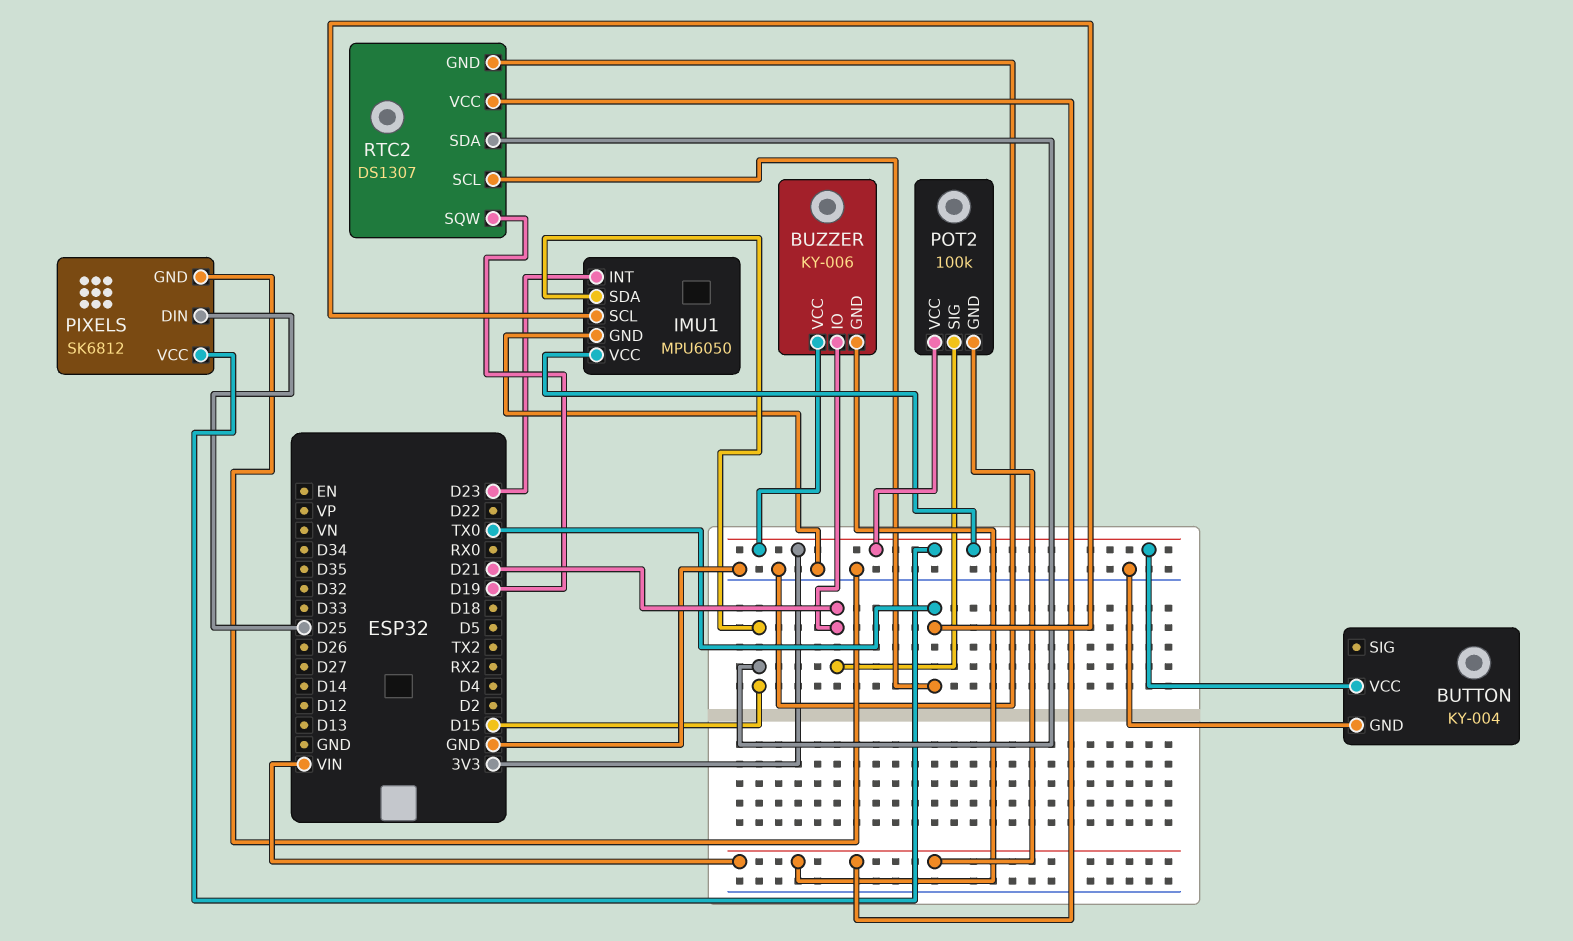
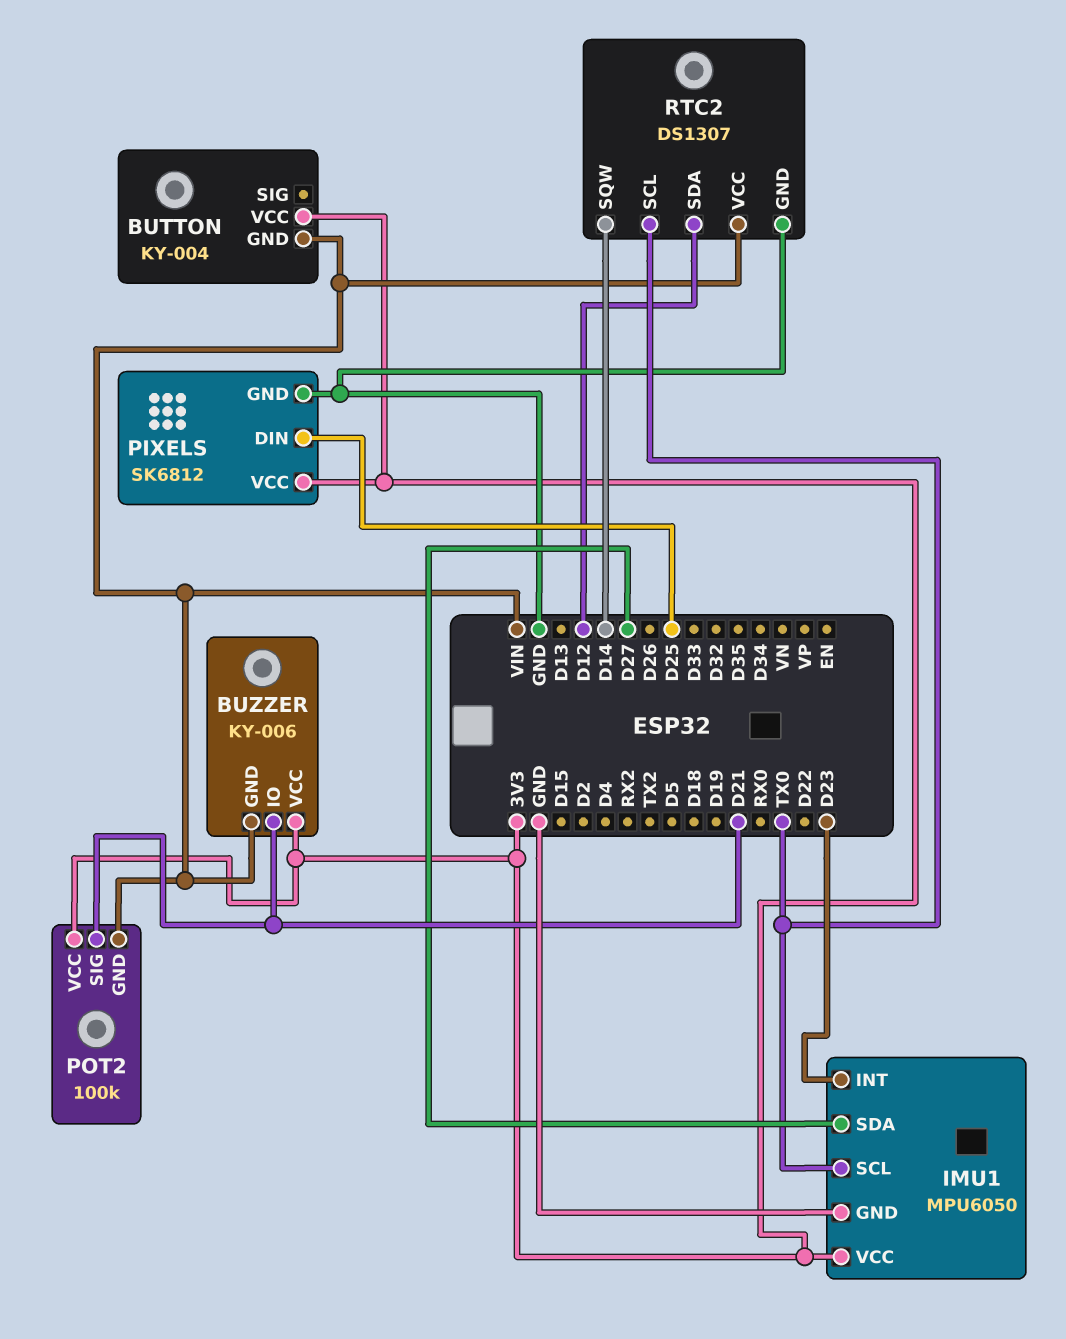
BUTTON pin GND: GND -> VIN
IMU1 pin SDA: D15 -> D27
RTC2 pin SDA: D15 -> D12
RTC2 pin SQW: D19 -> D14

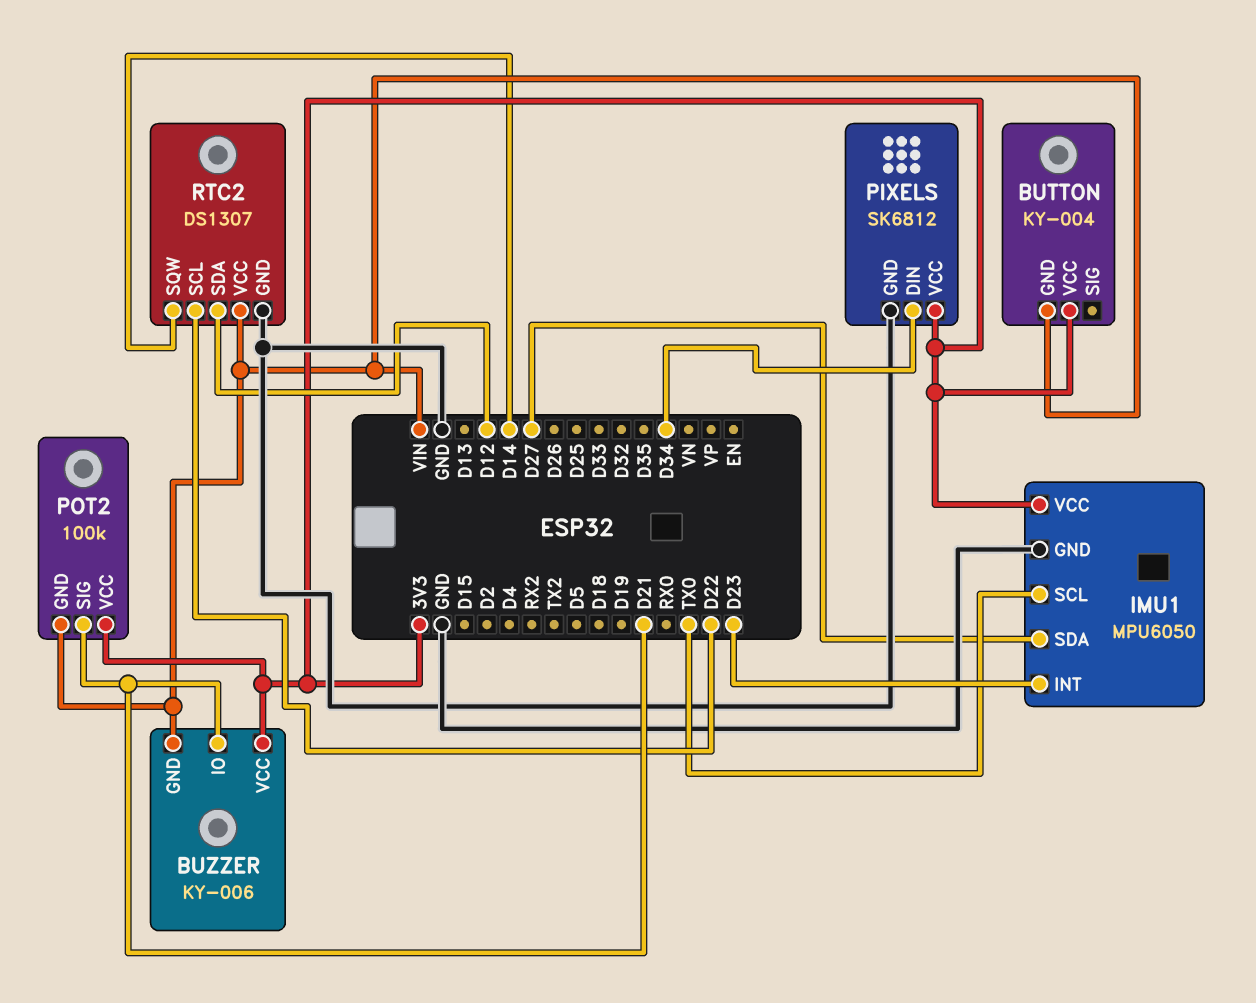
PIXELS pin DIN: D25 -> D34
RTC2 pin SCL: TX0 -> D22

